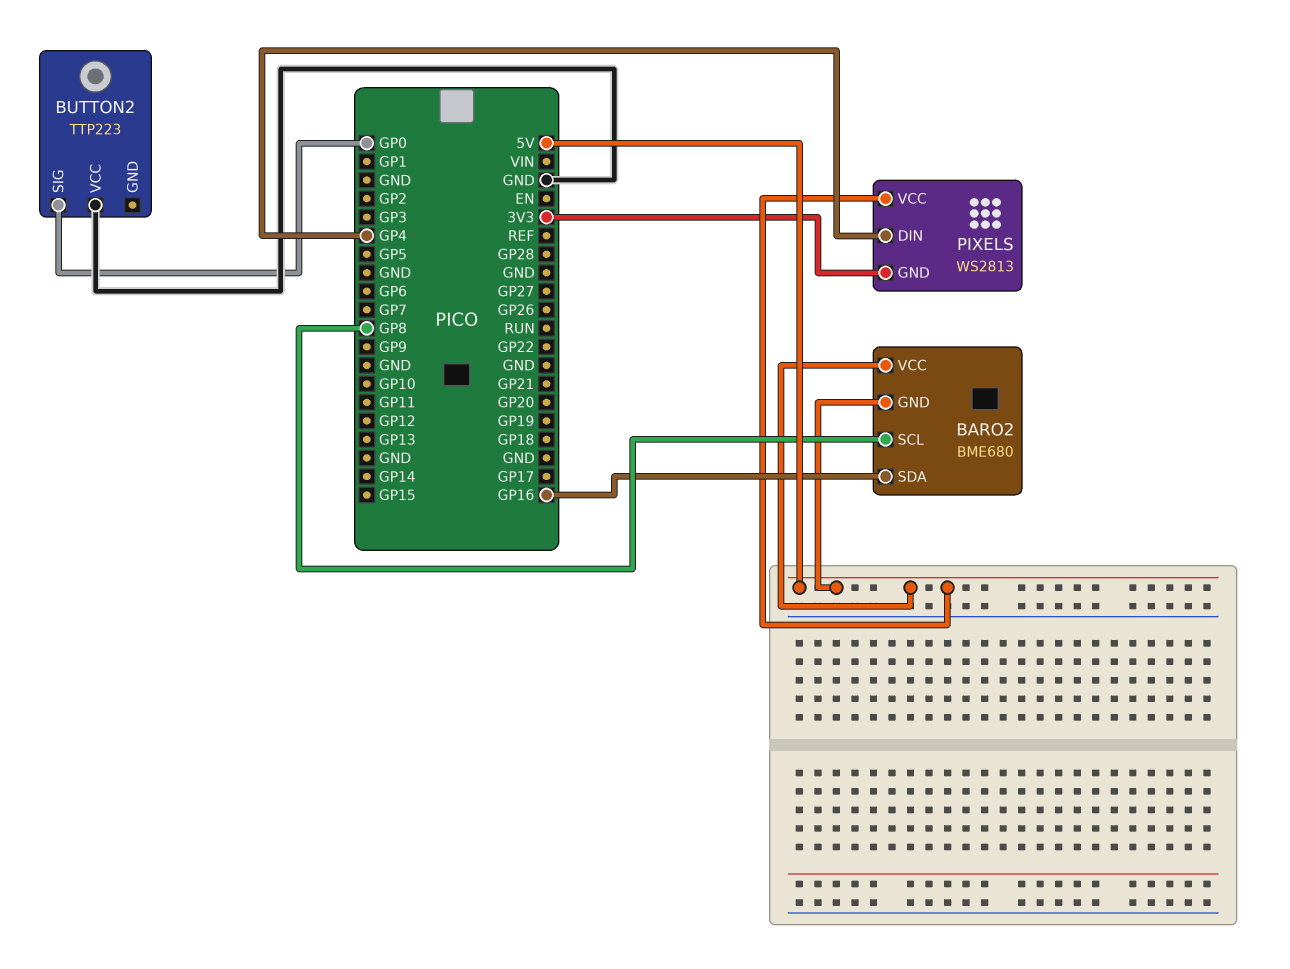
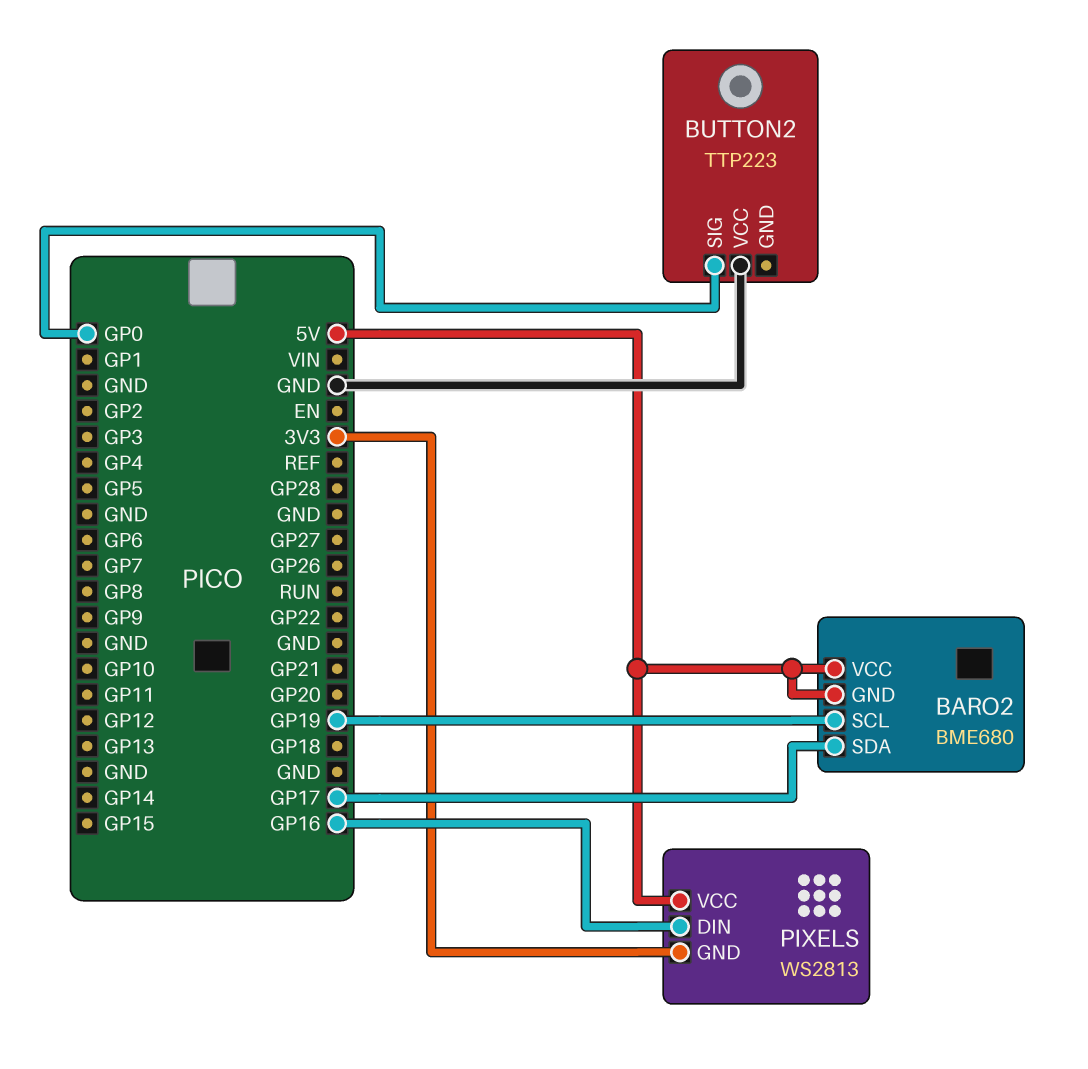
BARO2 pin SCL: GP8 -> GP19
BARO2 pin SDA: GP16 -> GP17
PIXELS pin DIN: GP4 -> GP16

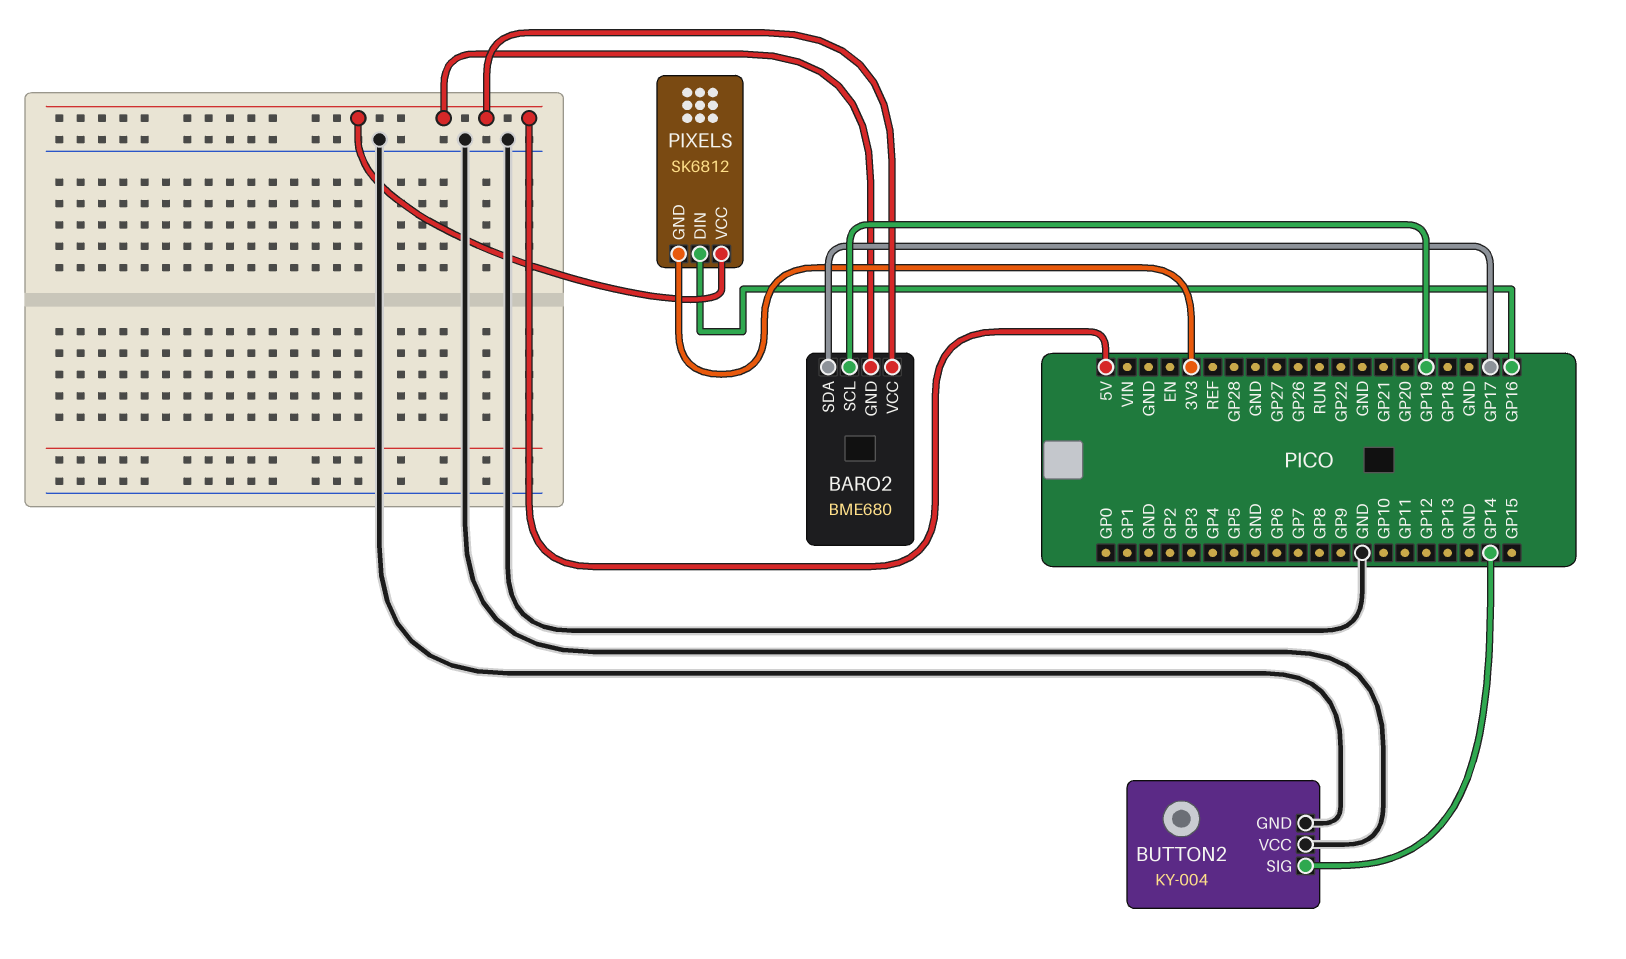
BUTTON2: TTP223 -> KY-004
BUTTON2 pin GND: none -> GND
BUTTON2 pin SIG: GP0 -> GP14
PIXELS: WS2813 -> SK6812

